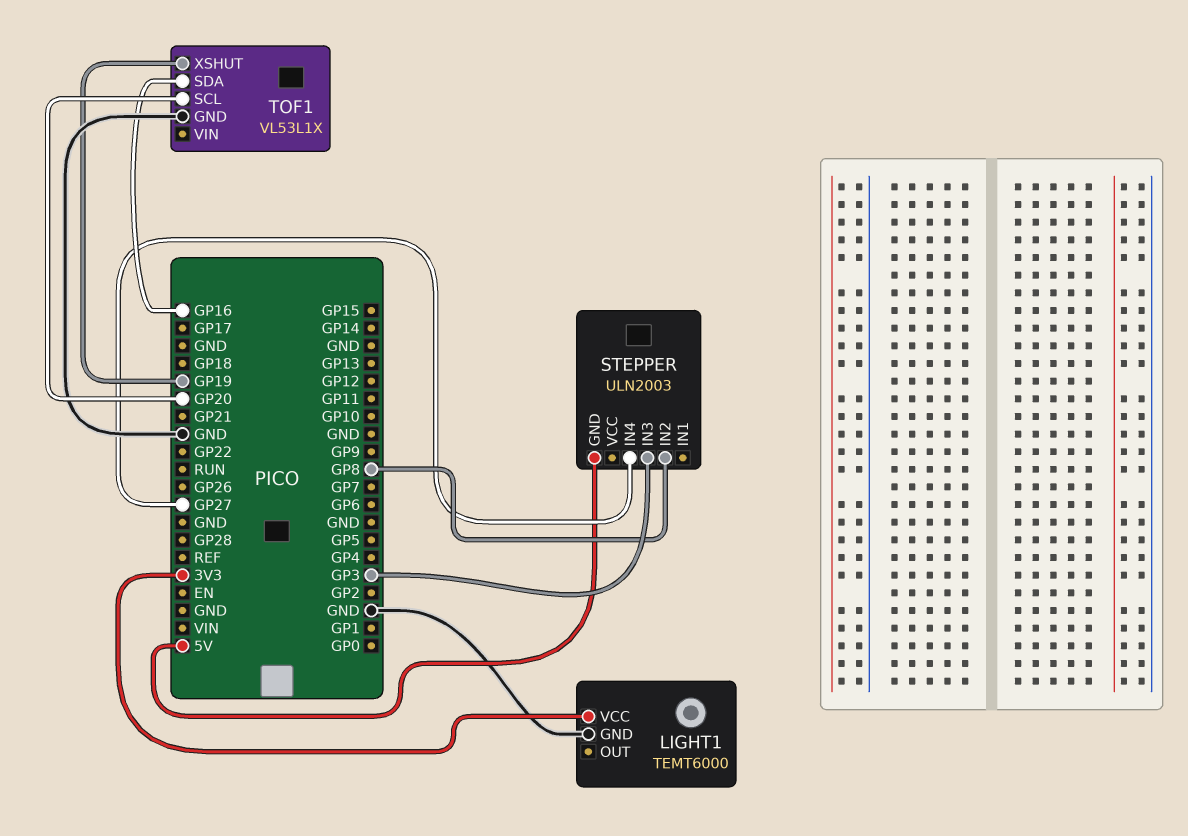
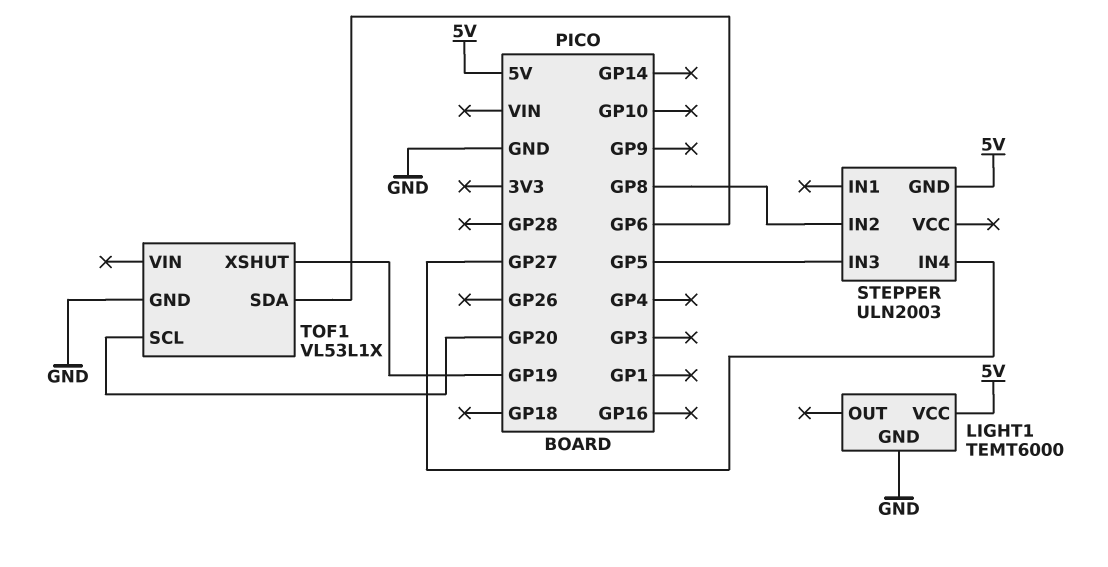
LIGHT1 pin VCC: 3V3 -> 5V
STEPPER pin IN3: GP3 -> GP5
TOF1 pin SDA: GP16 -> GP6

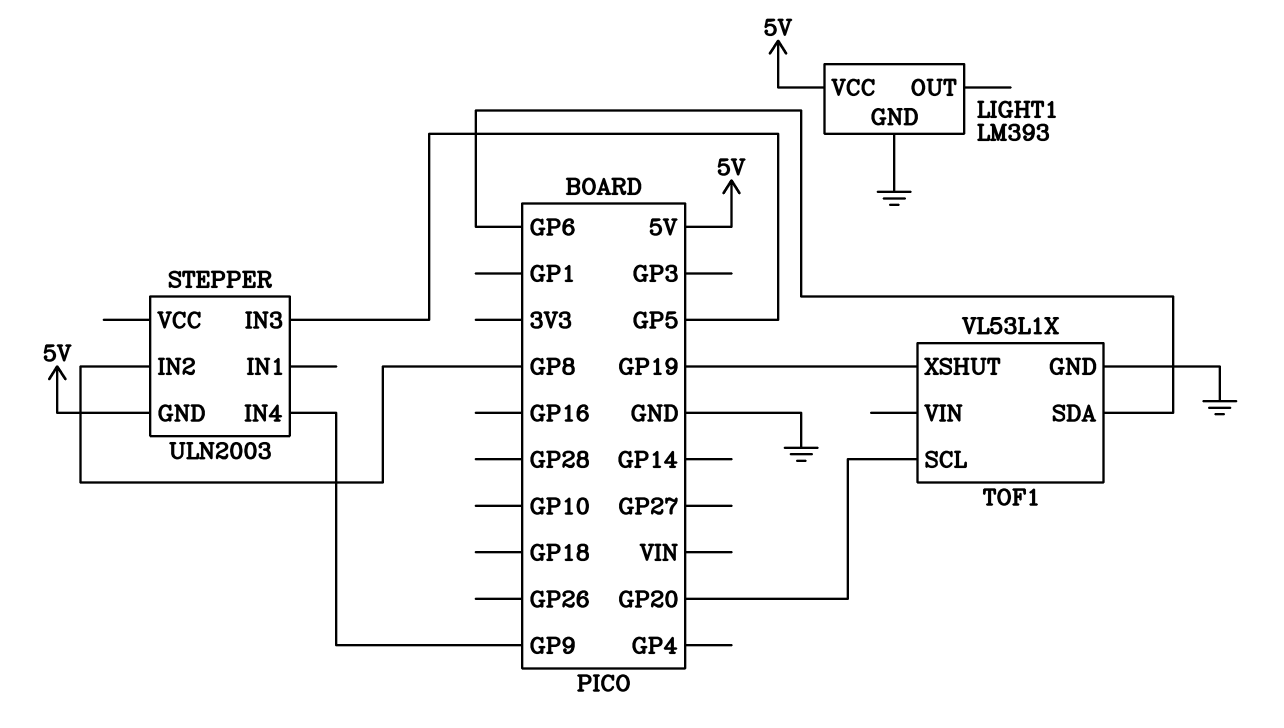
LIGHT1: TEMT6000 -> LM393
STEPPER pin IN4: GP27 -> GP9

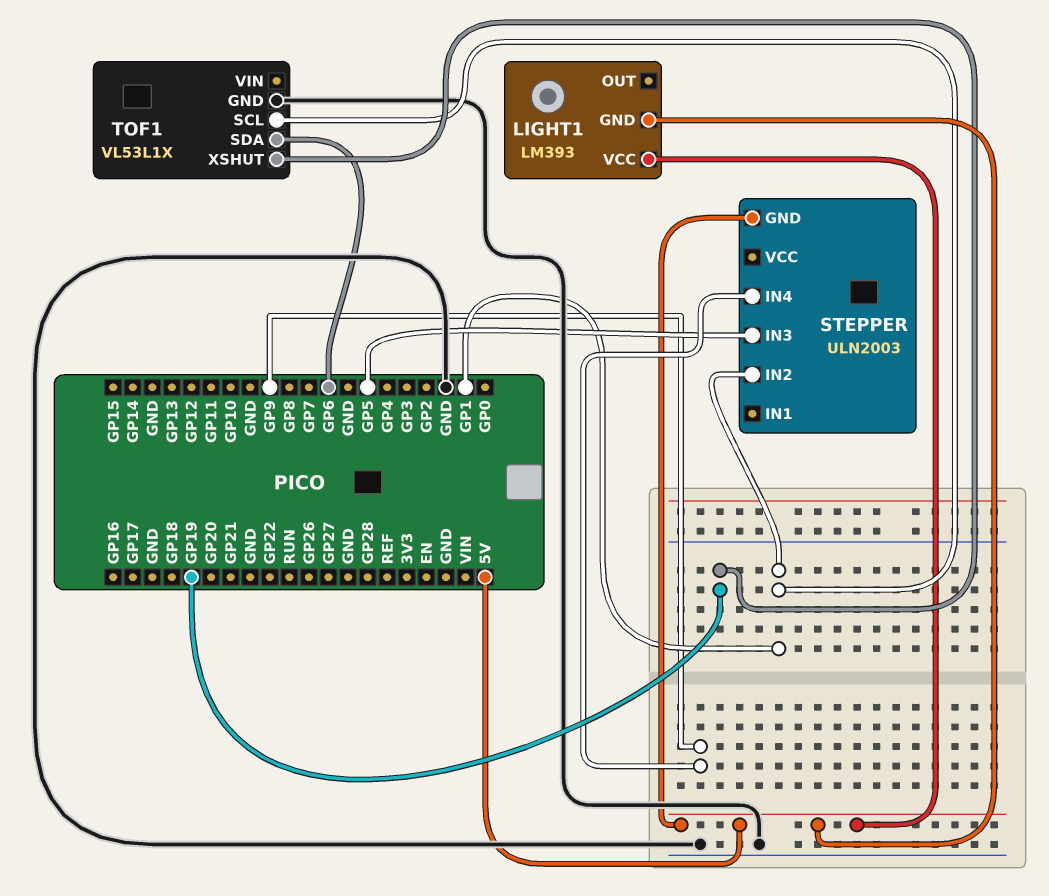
LIGHT1 pin GND: GND -> 5V
STEPPER pin IN2: GP8 -> GP1
TOF1 pin SCL: GP20 -> GP1

